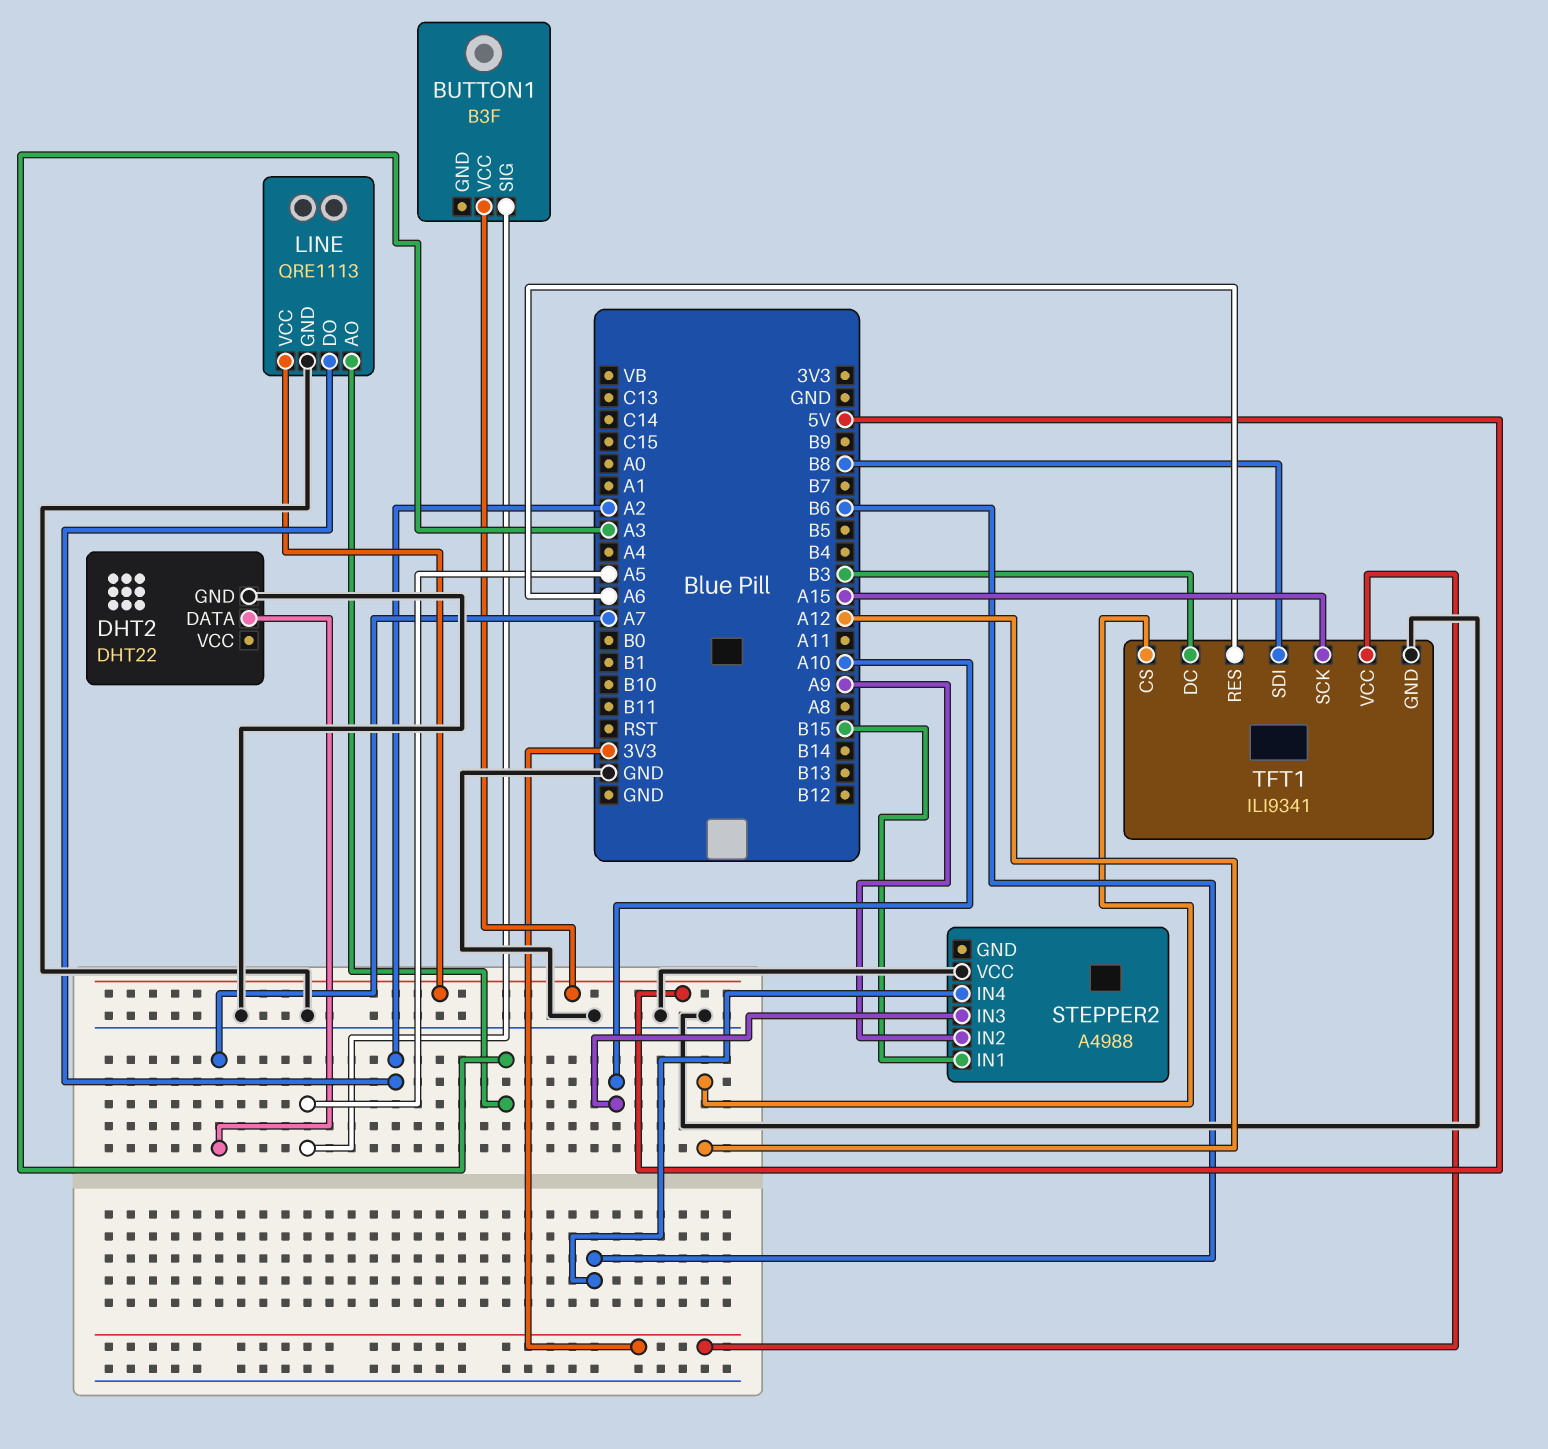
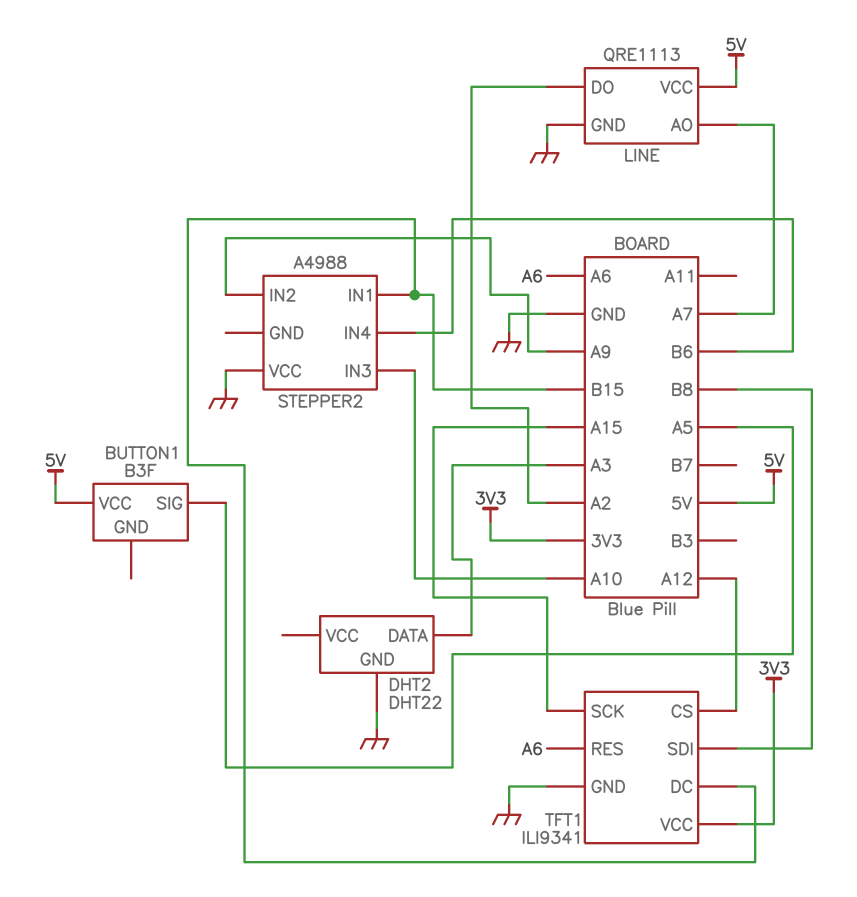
DHT2 pin DATA: A7 -> A3
LINE pin AO: A3 -> A7
TFT1 pin DC: B3 -> B15

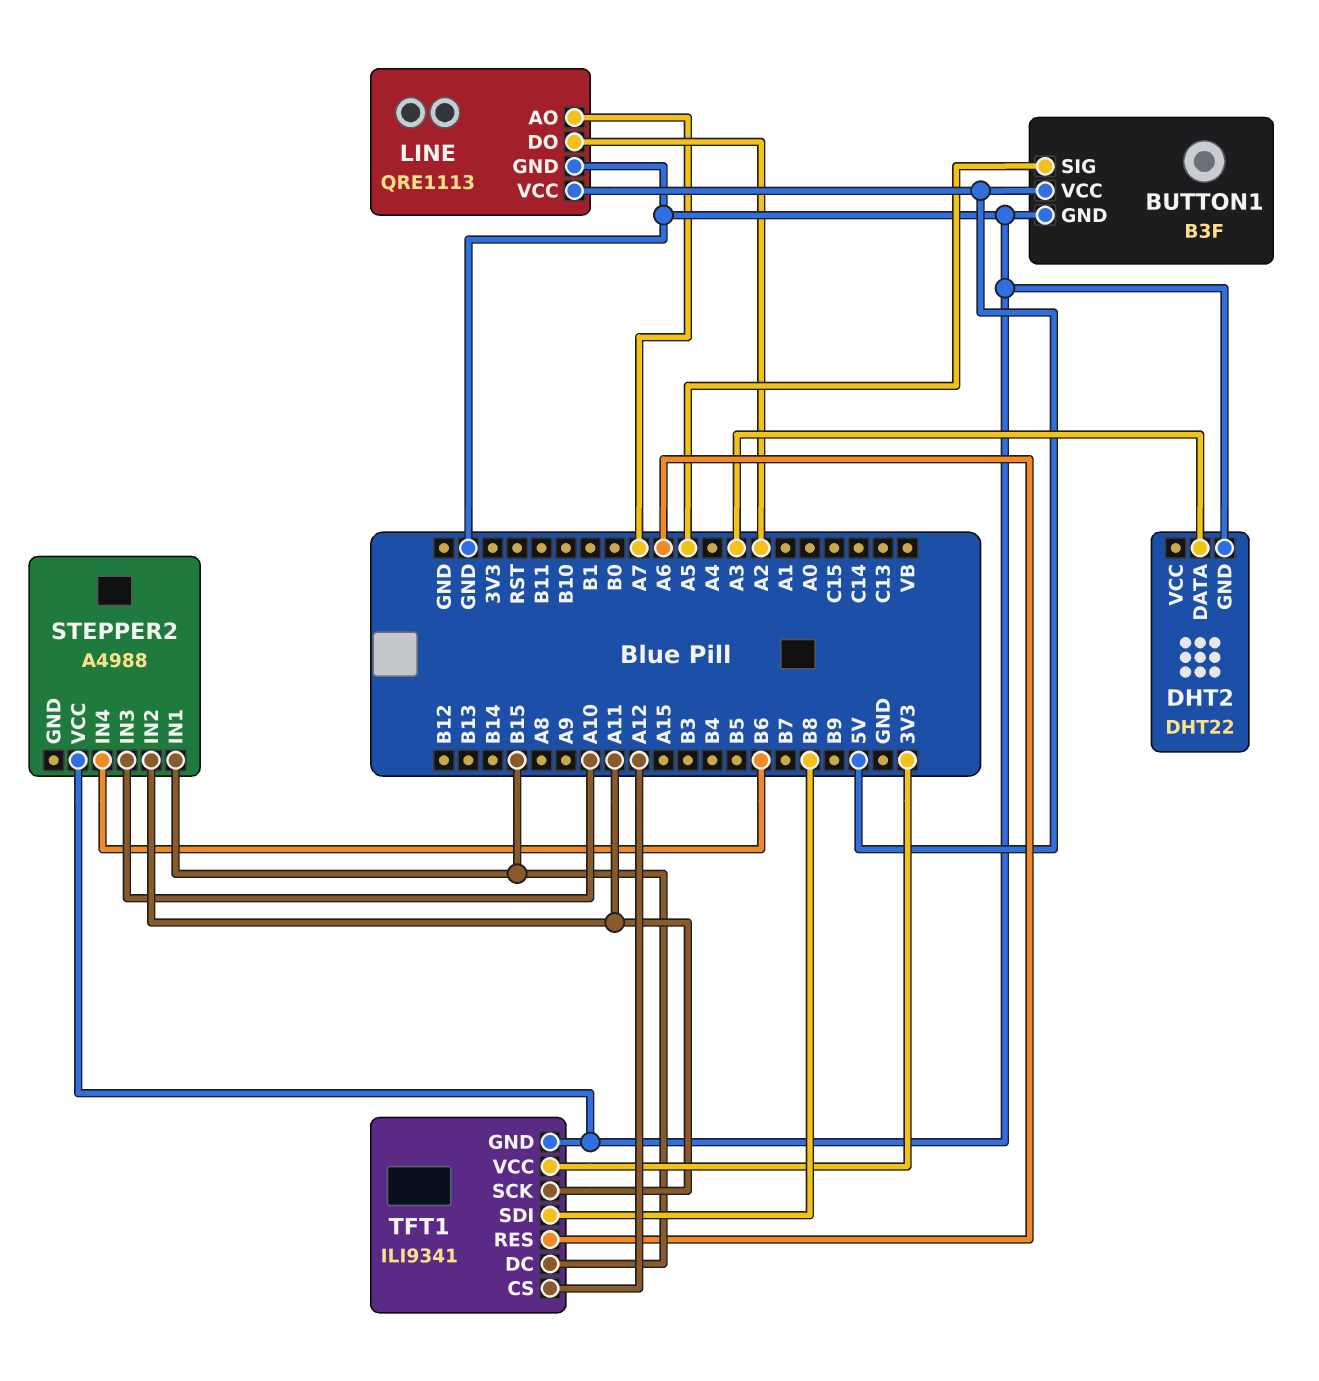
BUTTON1 pin GND: none -> GND
STEPPER2 pin IN2: A9 -> A11
TFT1 pin SCK: A15 -> A11

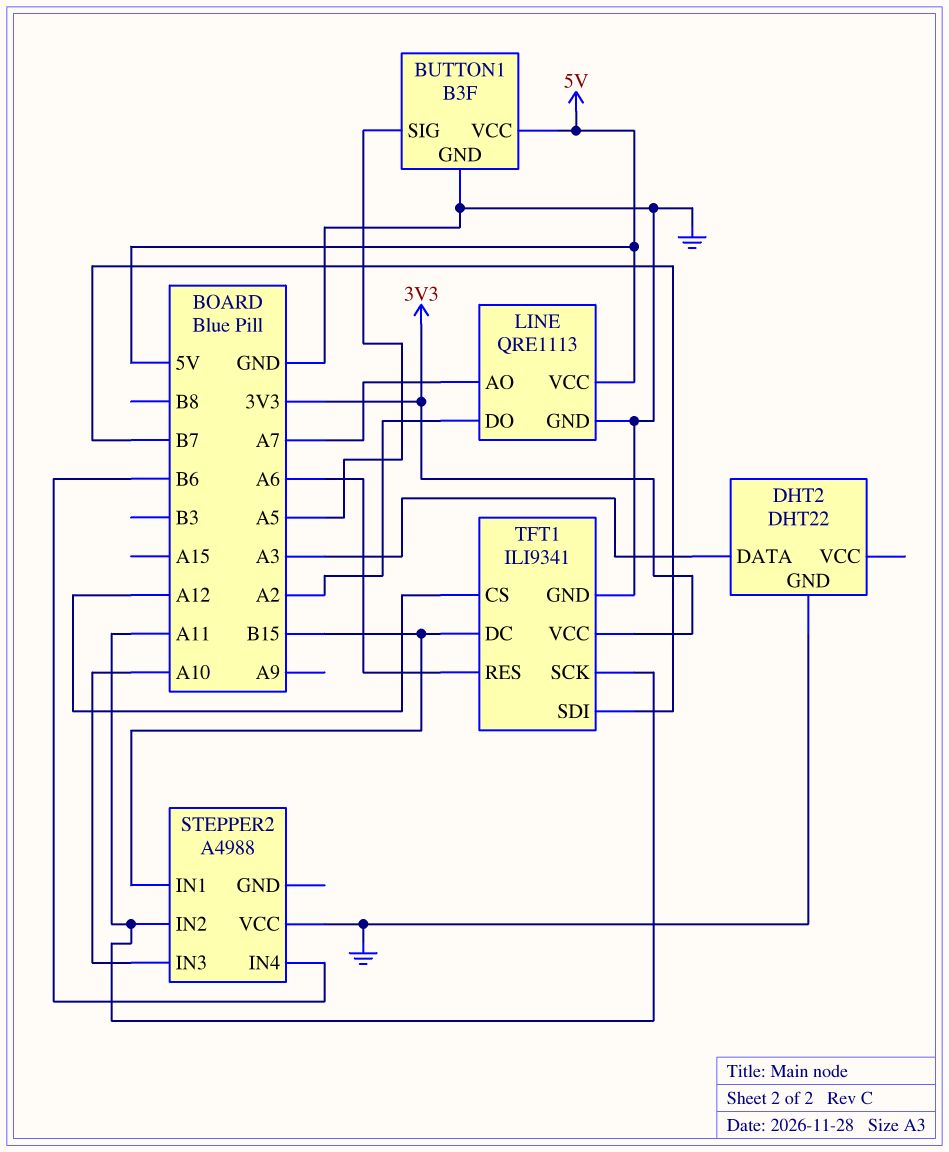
TFT1 pin SDI: B8 -> B7

